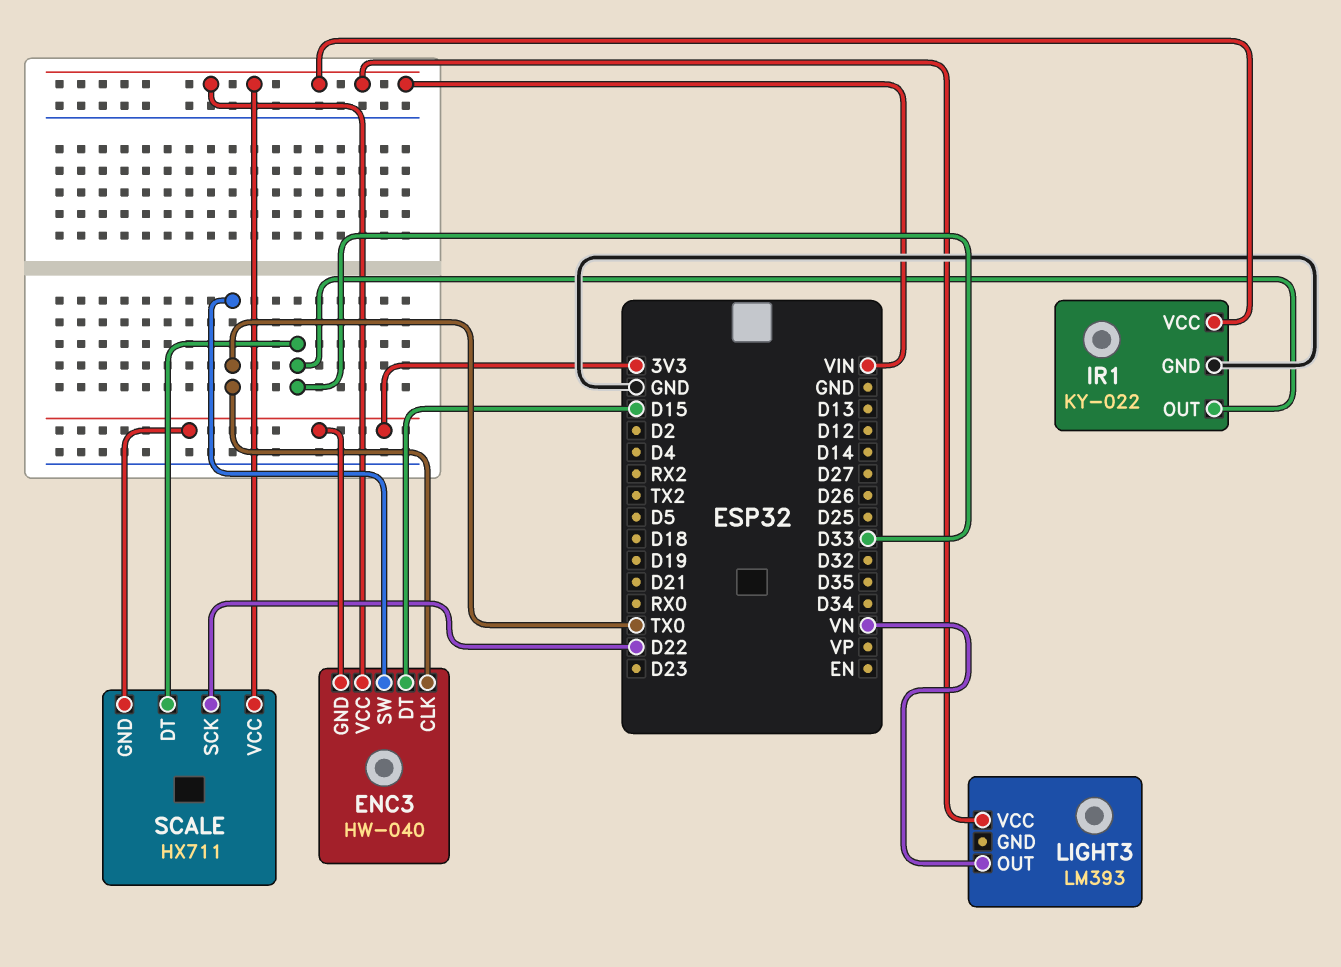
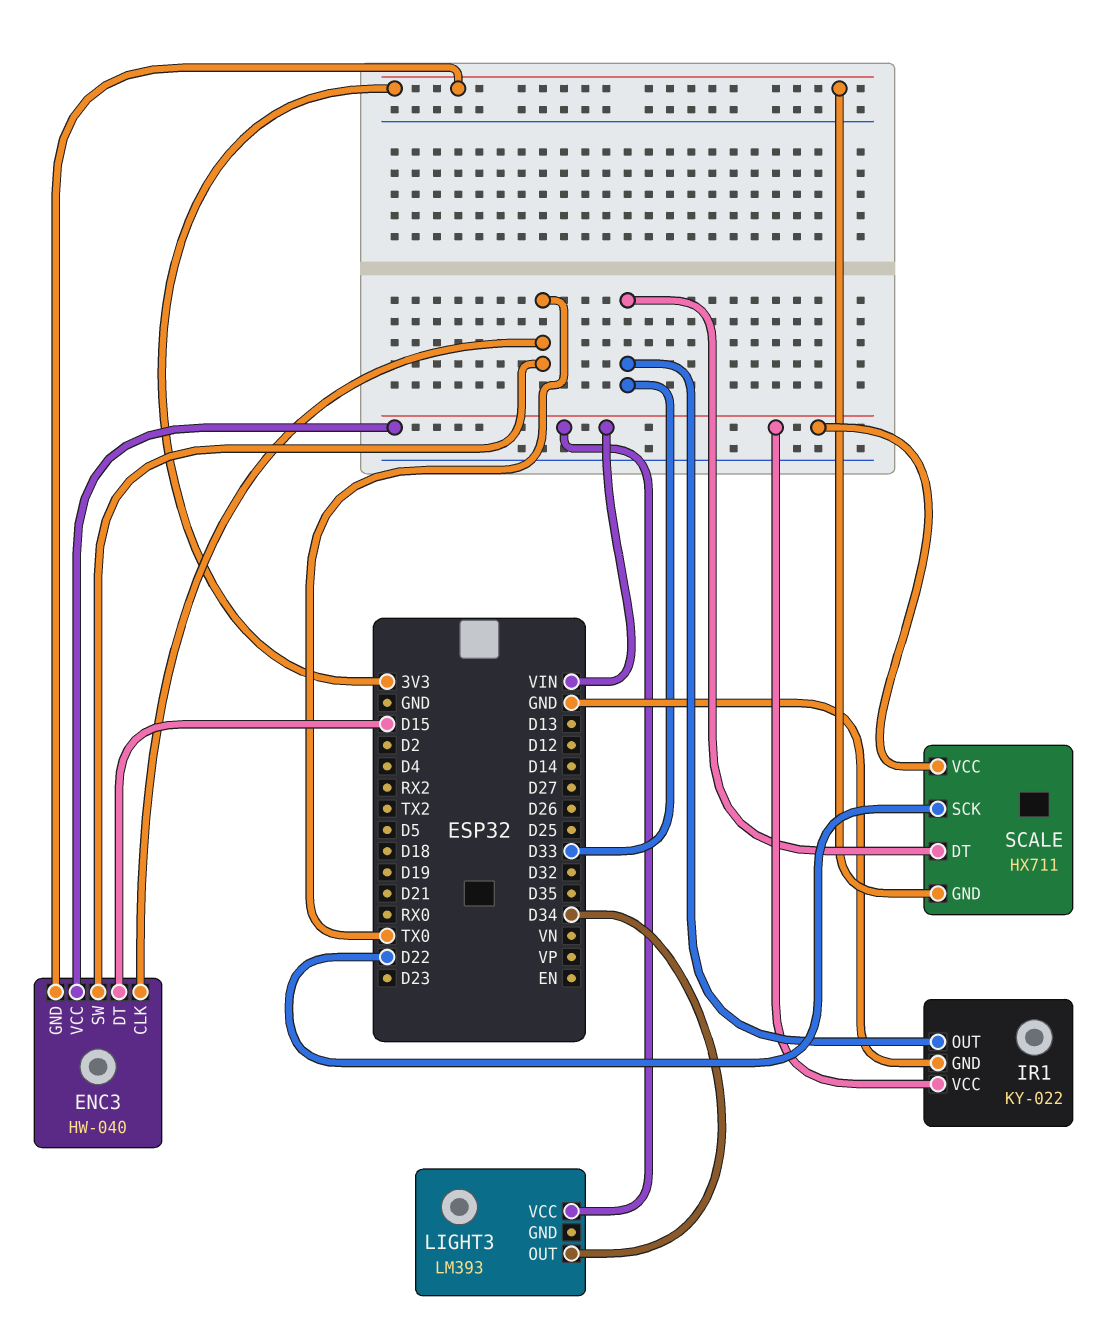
LIGHT3 pin OUT: VN -> D34

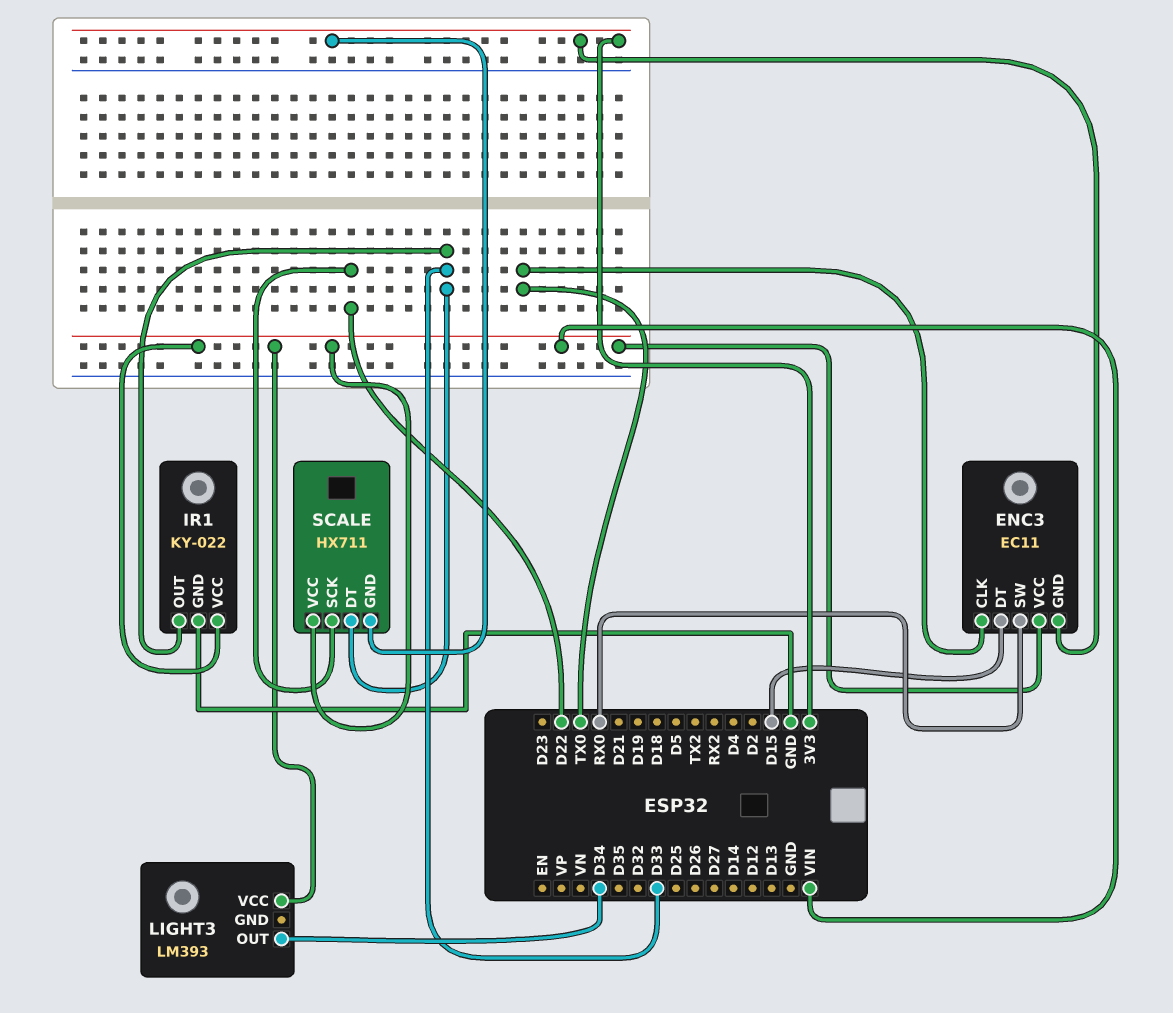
ENC3: HW-040 -> EC11
ENC3 pin SW: TX0 -> RX0

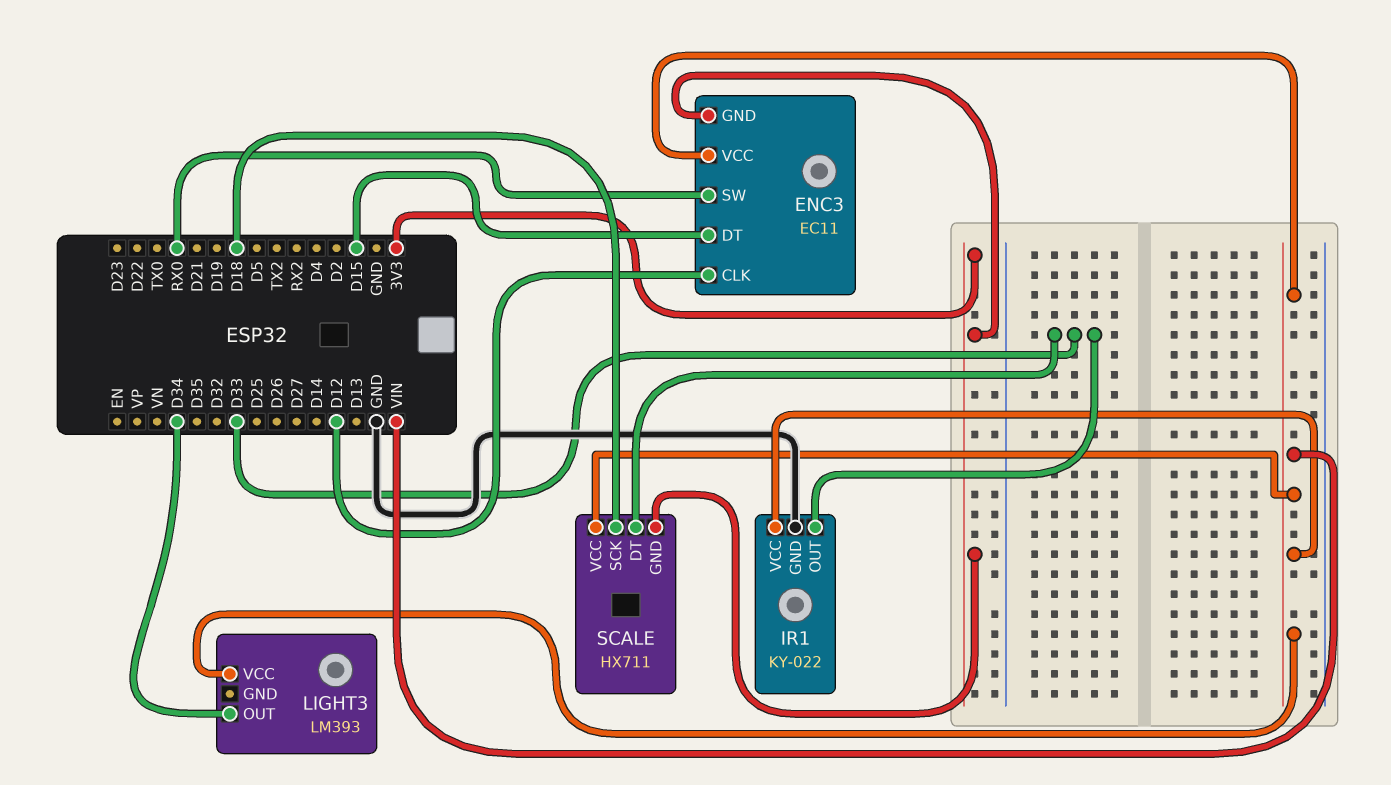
ENC3 pin CLK: TX0 -> D12
SCALE pin SCK: D22 -> D18

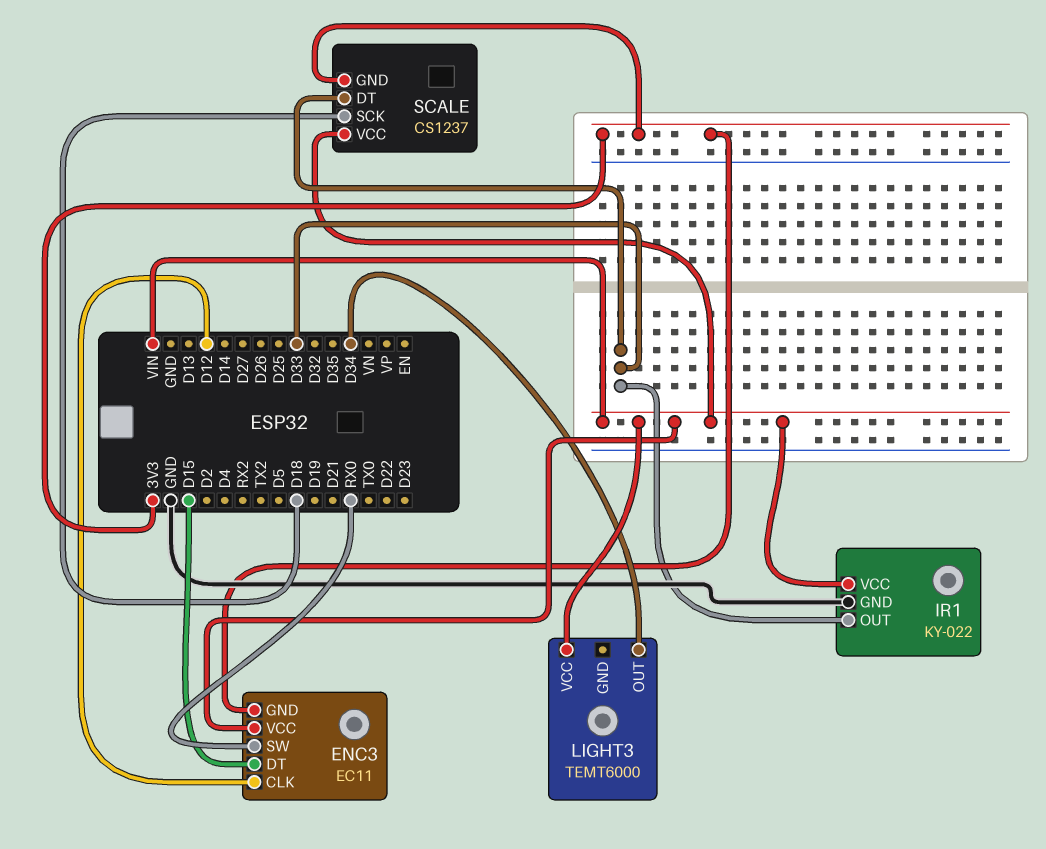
LIGHT3: LM393 -> TEMT6000
SCALE: HX711 -> CS1237

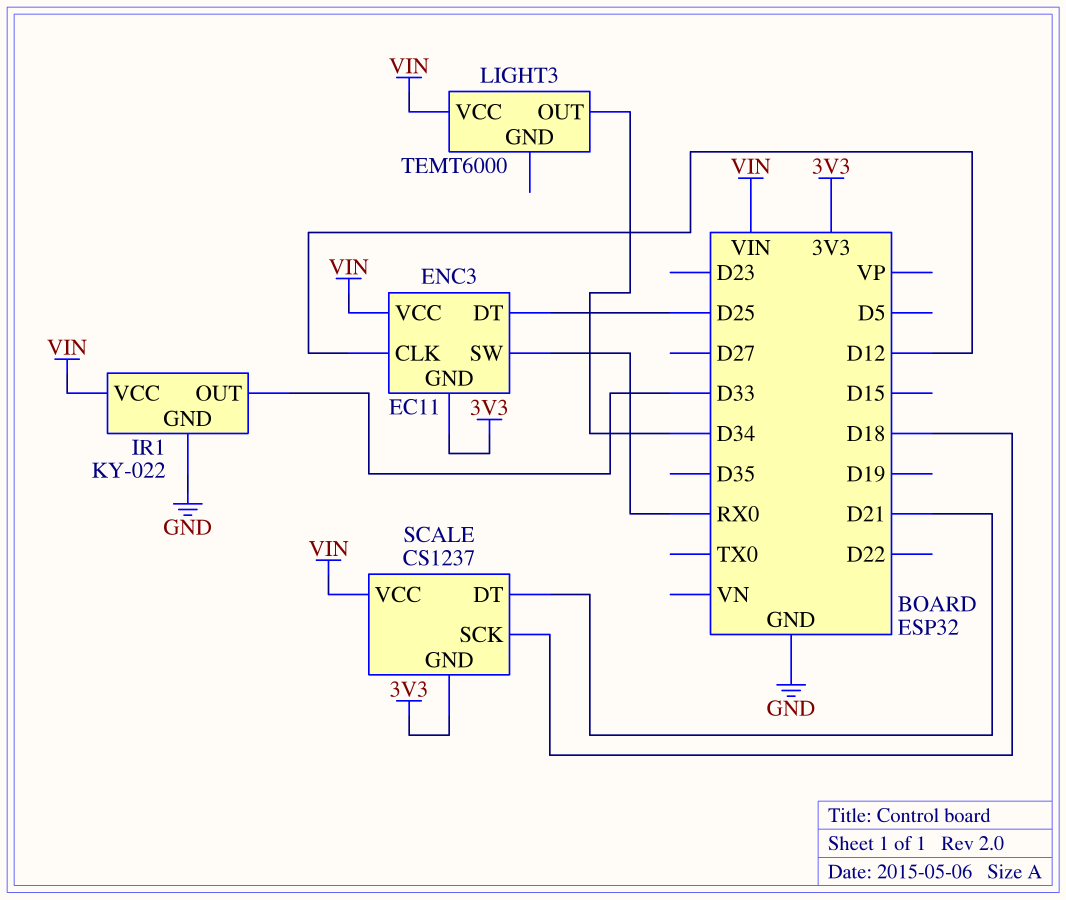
ENC3 pin DT: D15 -> D25
SCALE pin DT: D33 -> D21

